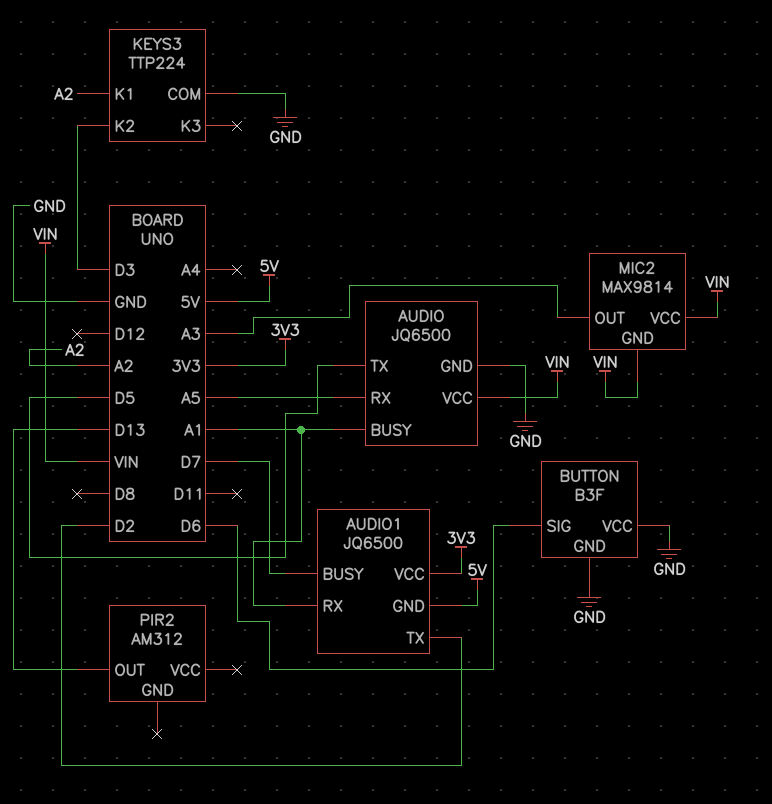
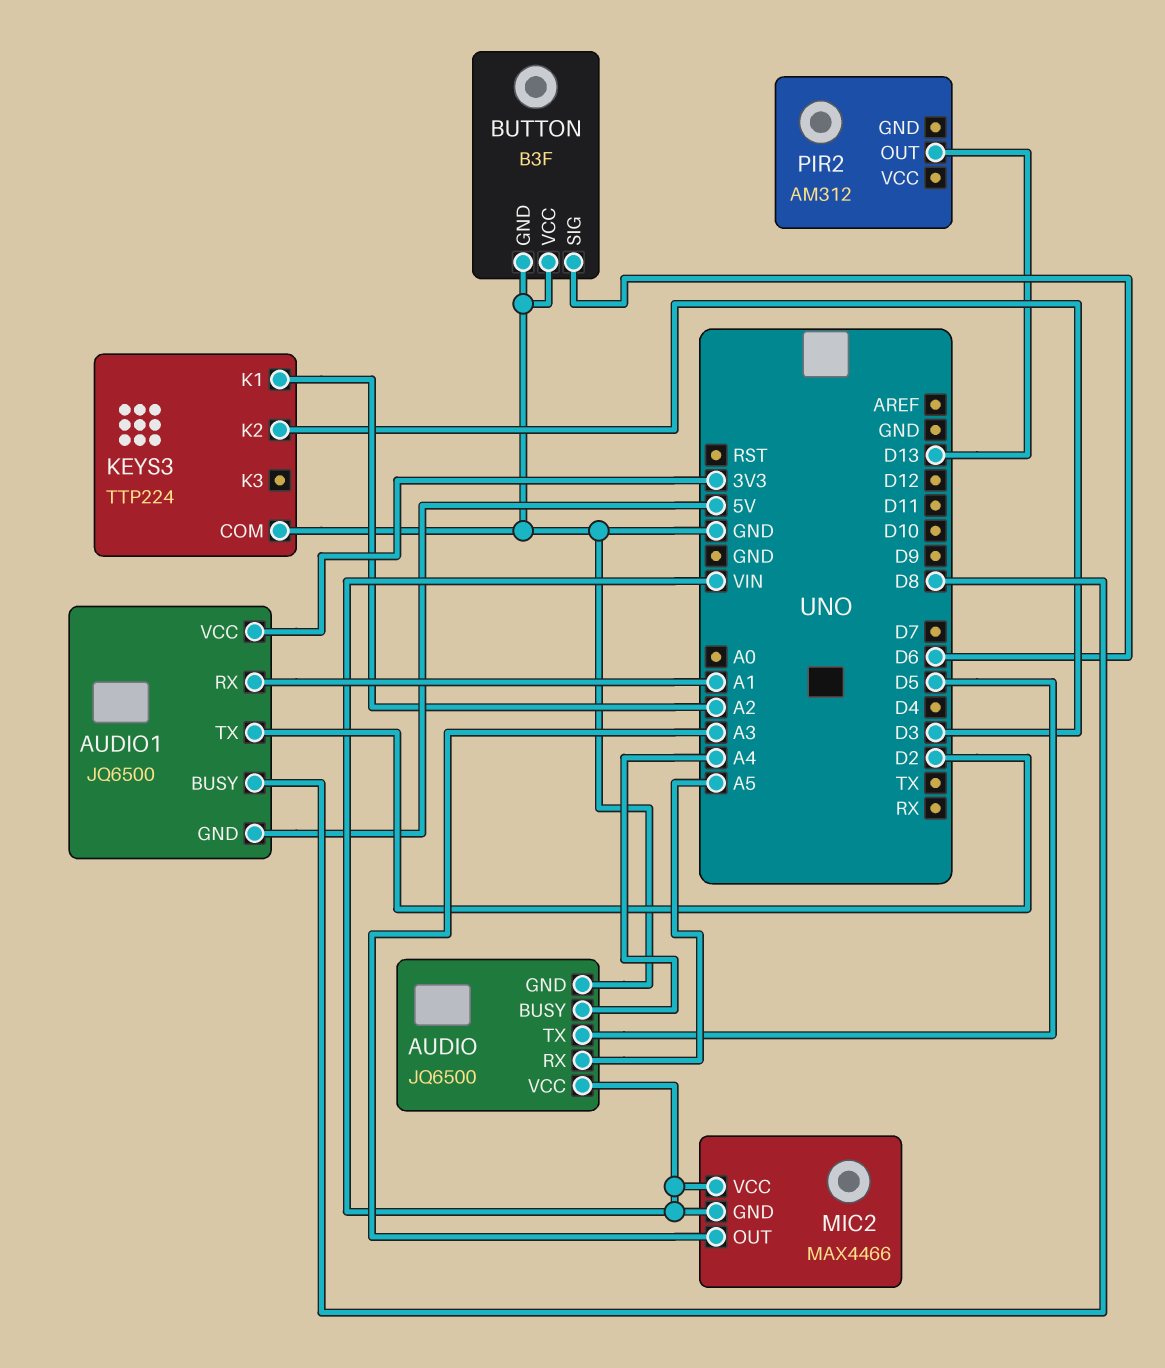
AUDIO pin BUSY: A1 -> A4
AUDIO1 pin BUSY: D7 -> D8
MIC2: MAX9814 -> MAX4466

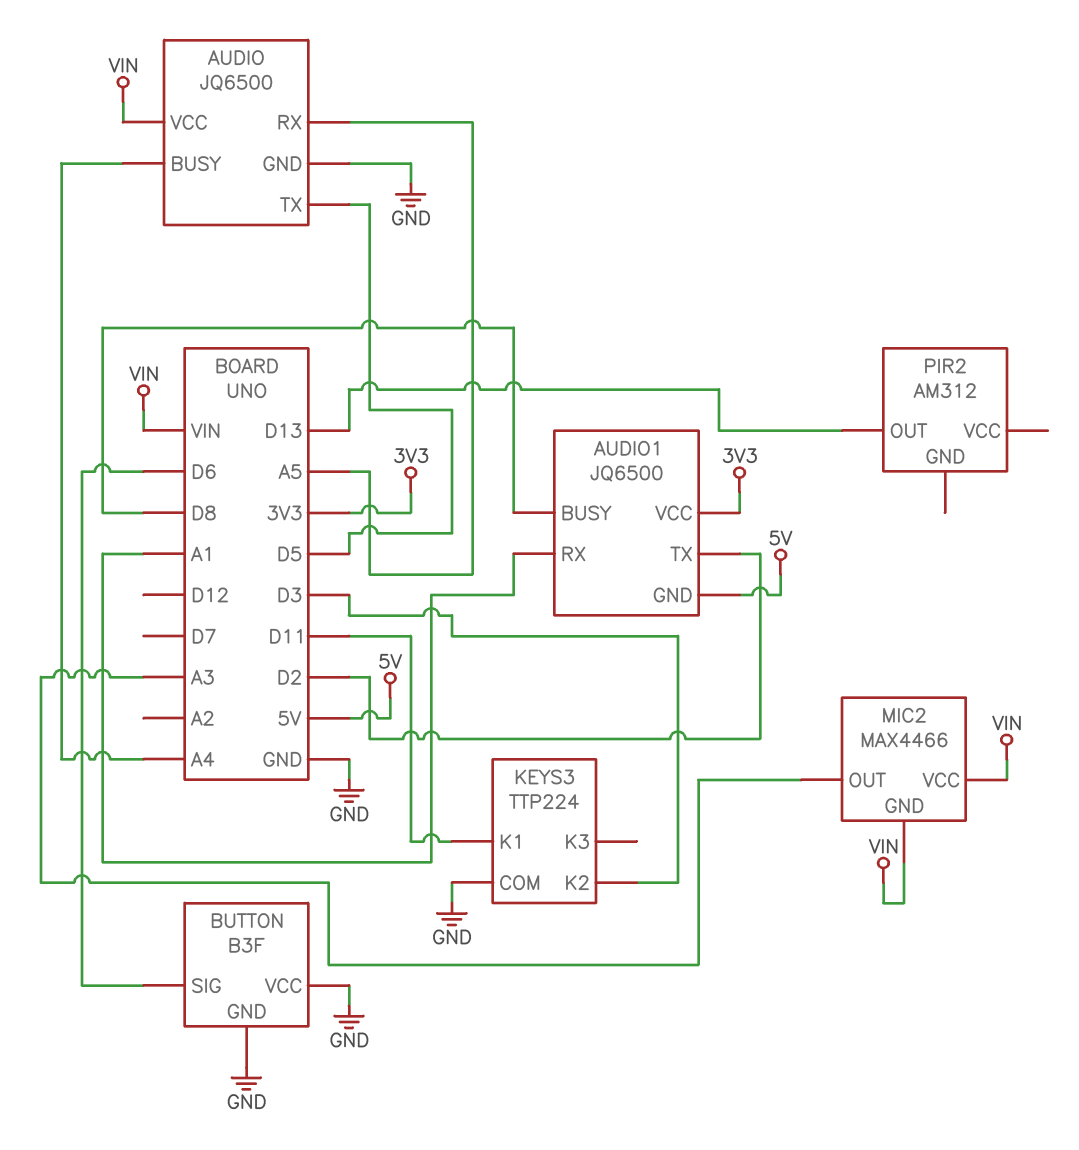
KEYS3 pin K1: A2 -> D11

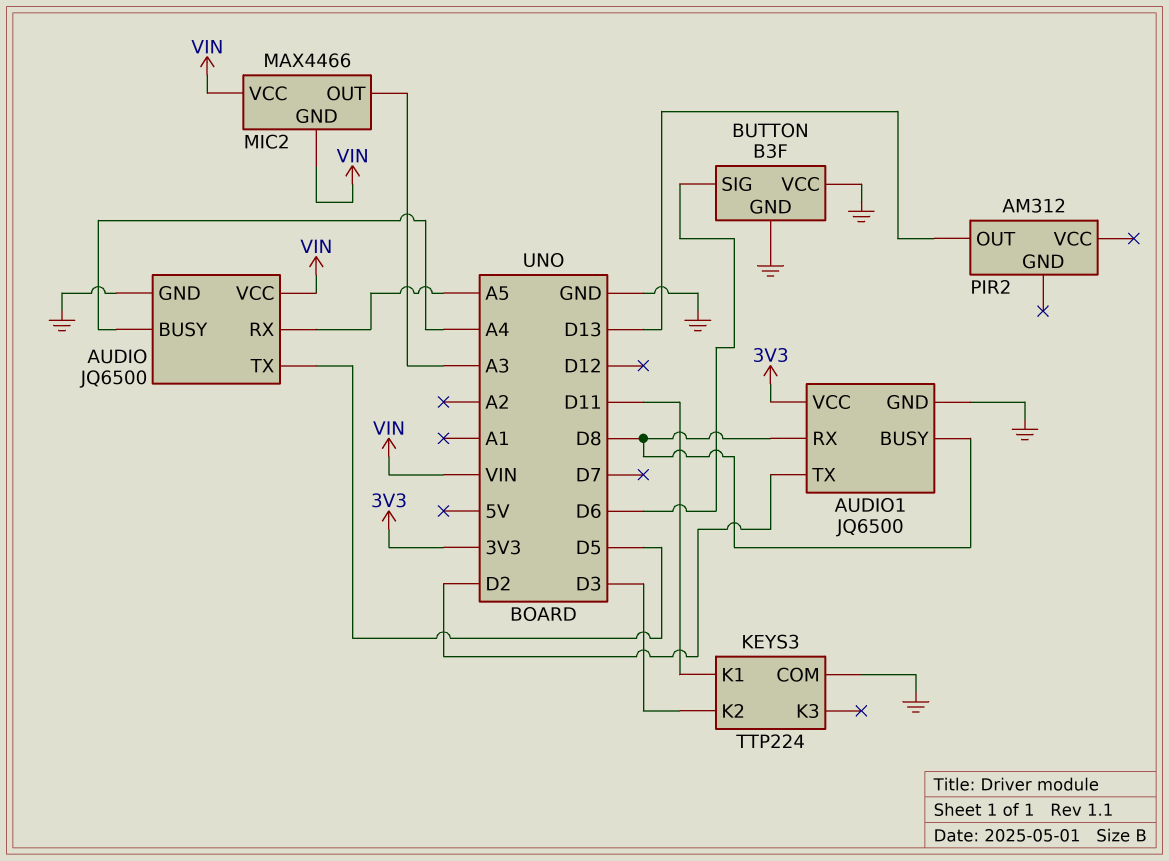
AUDIO1 pin GND: 5V -> GND
AUDIO1 pin RX: A1 -> D8

